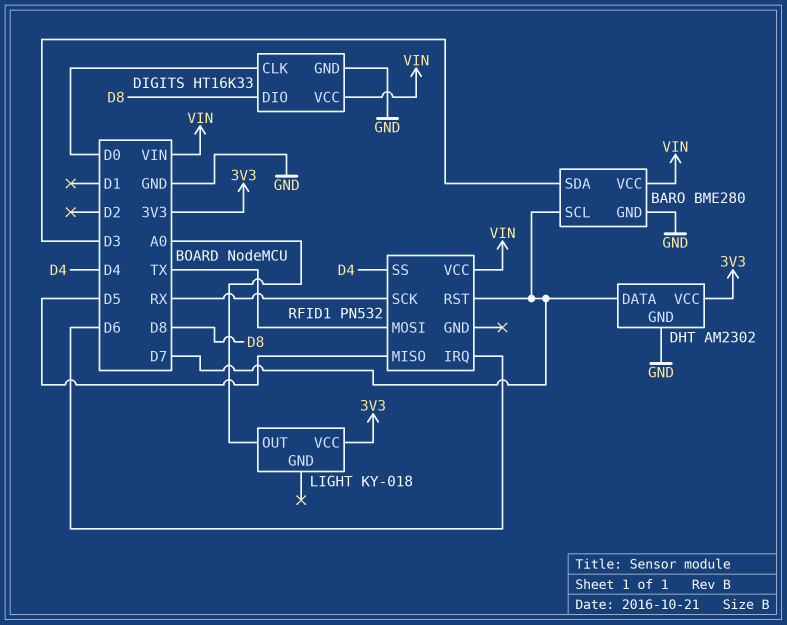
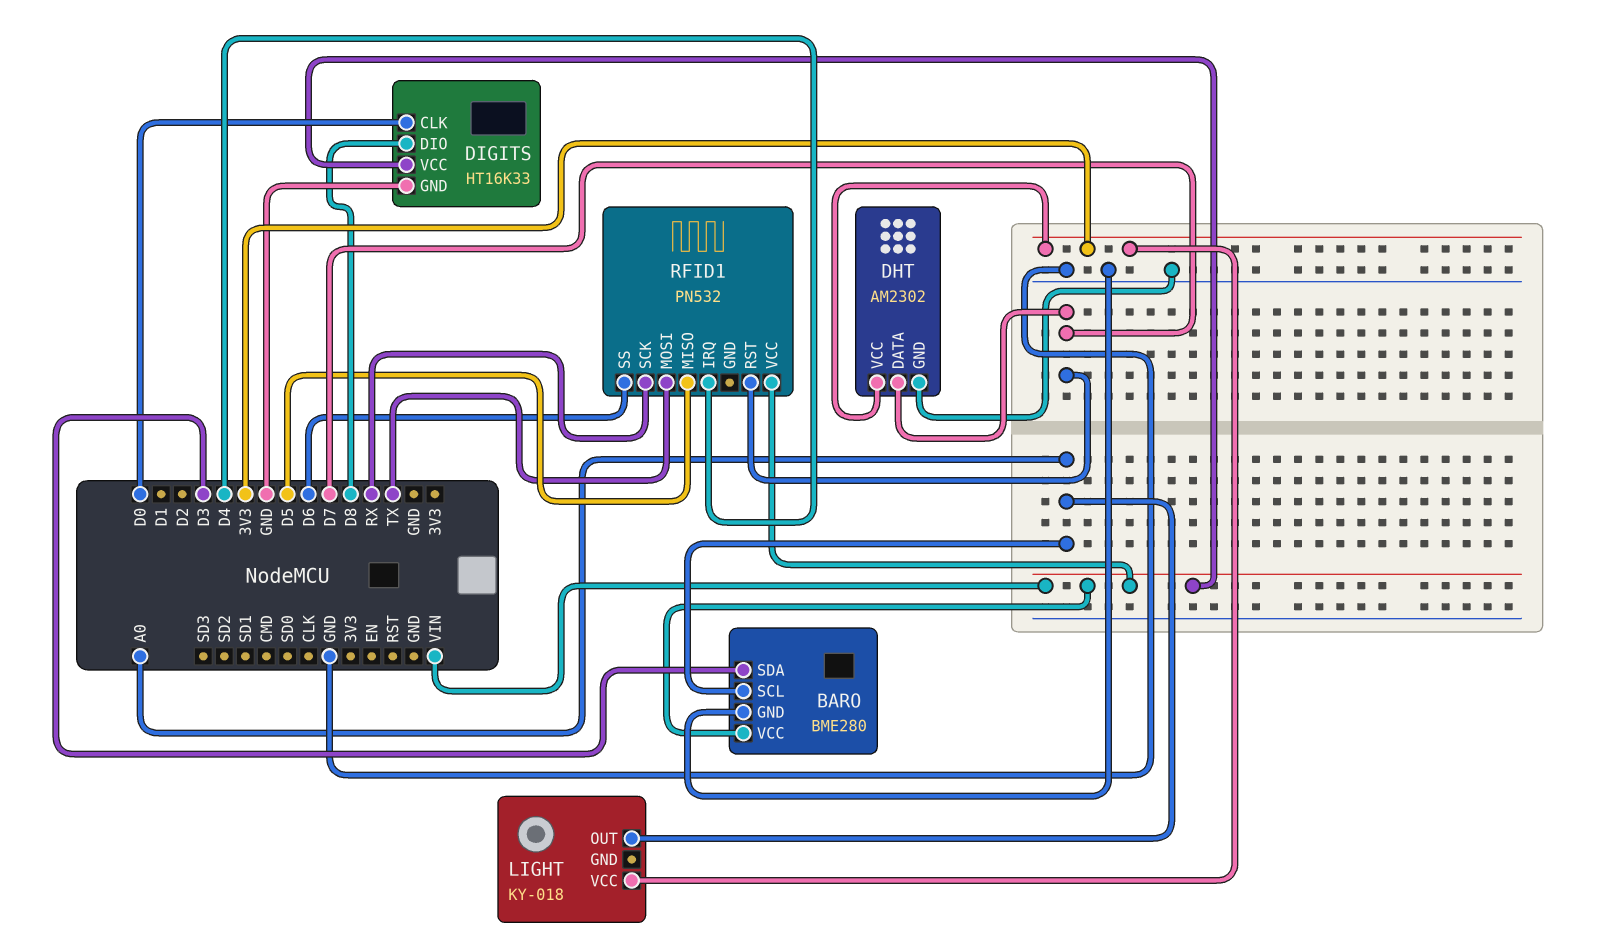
BARO pin SCL: D7 -> A0
RFID1 pin IRQ: D6 -> D4
RFID1 pin SS: D4 -> D6

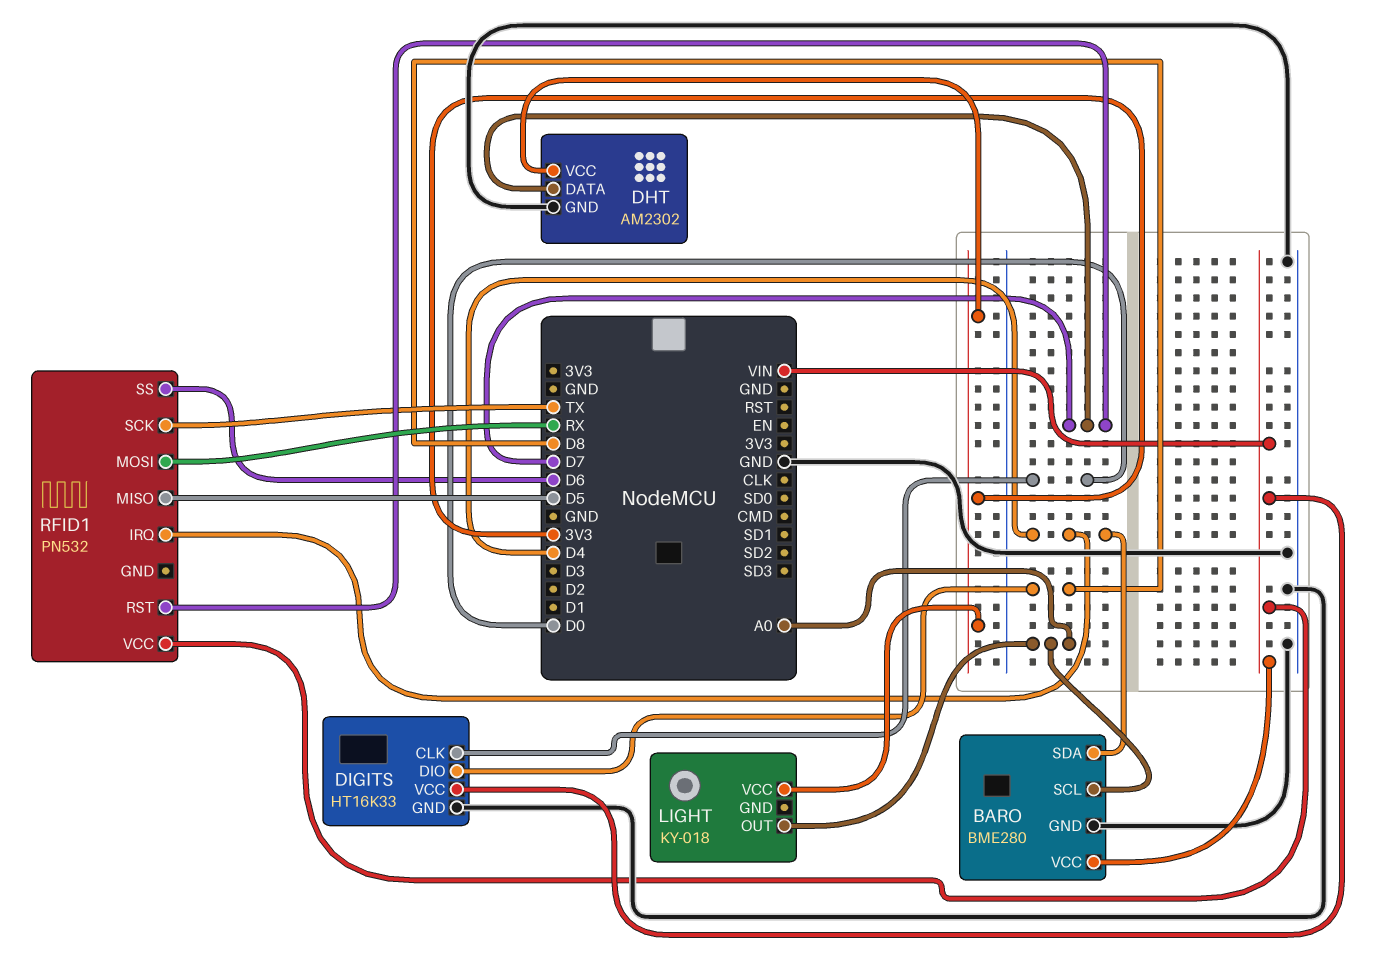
BARO pin SDA: D3 -> D4
RFID1 pin MOSI: TX -> RX
RFID1 pin SCK: RX -> TX

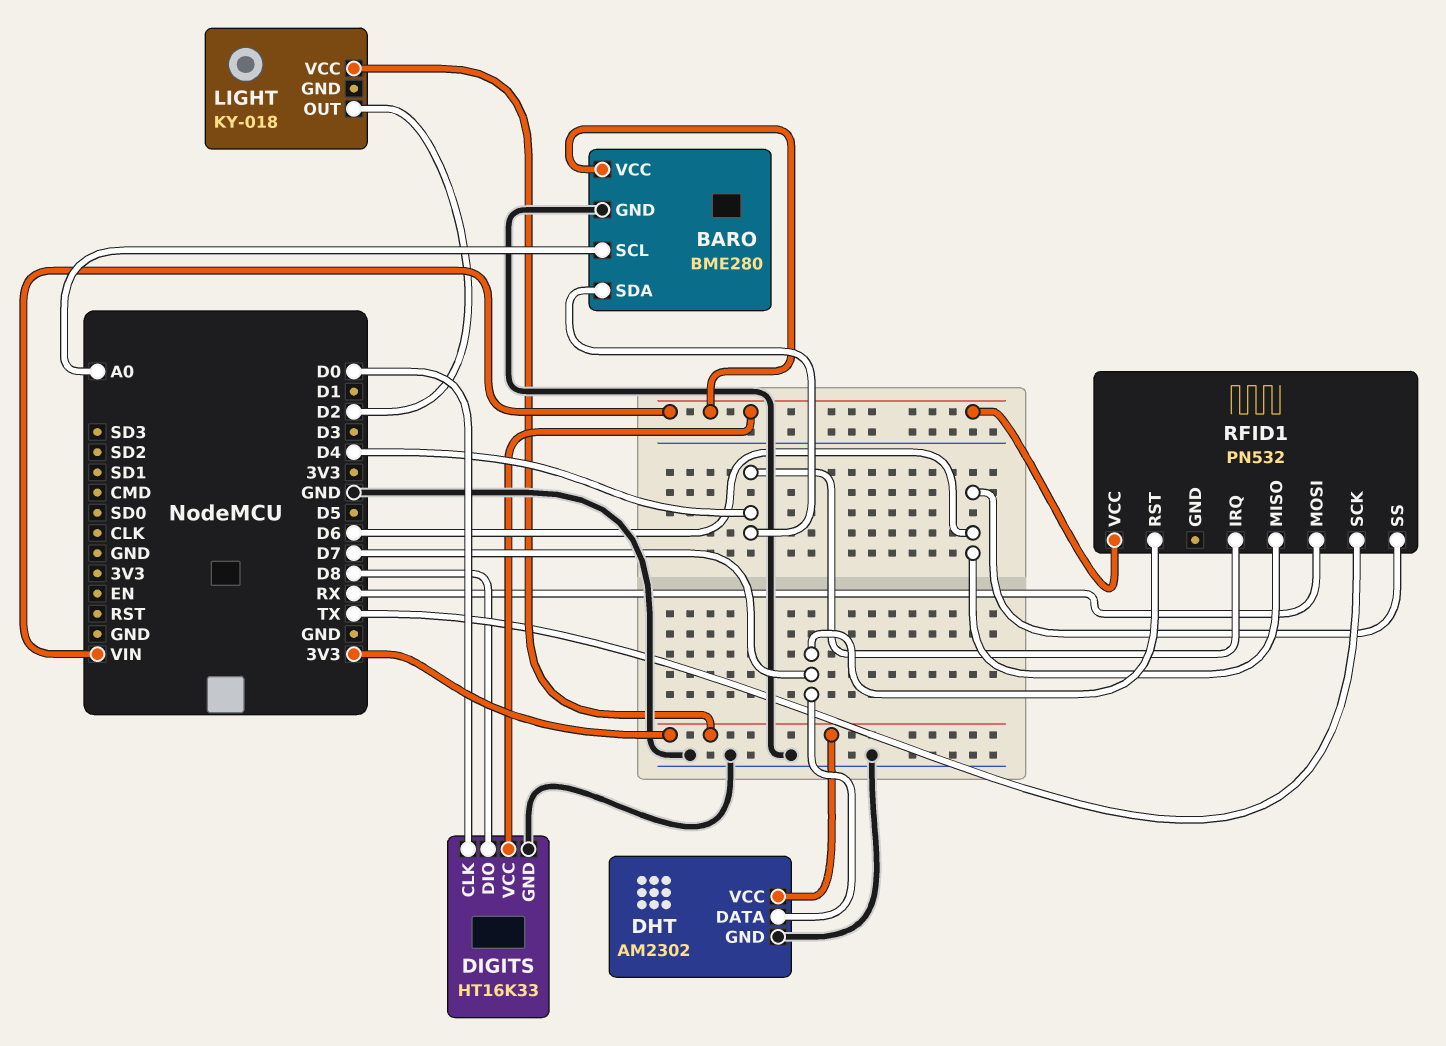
LIGHT pin OUT: A0 -> D2
RFID1 pin MISO: D5 -> D6

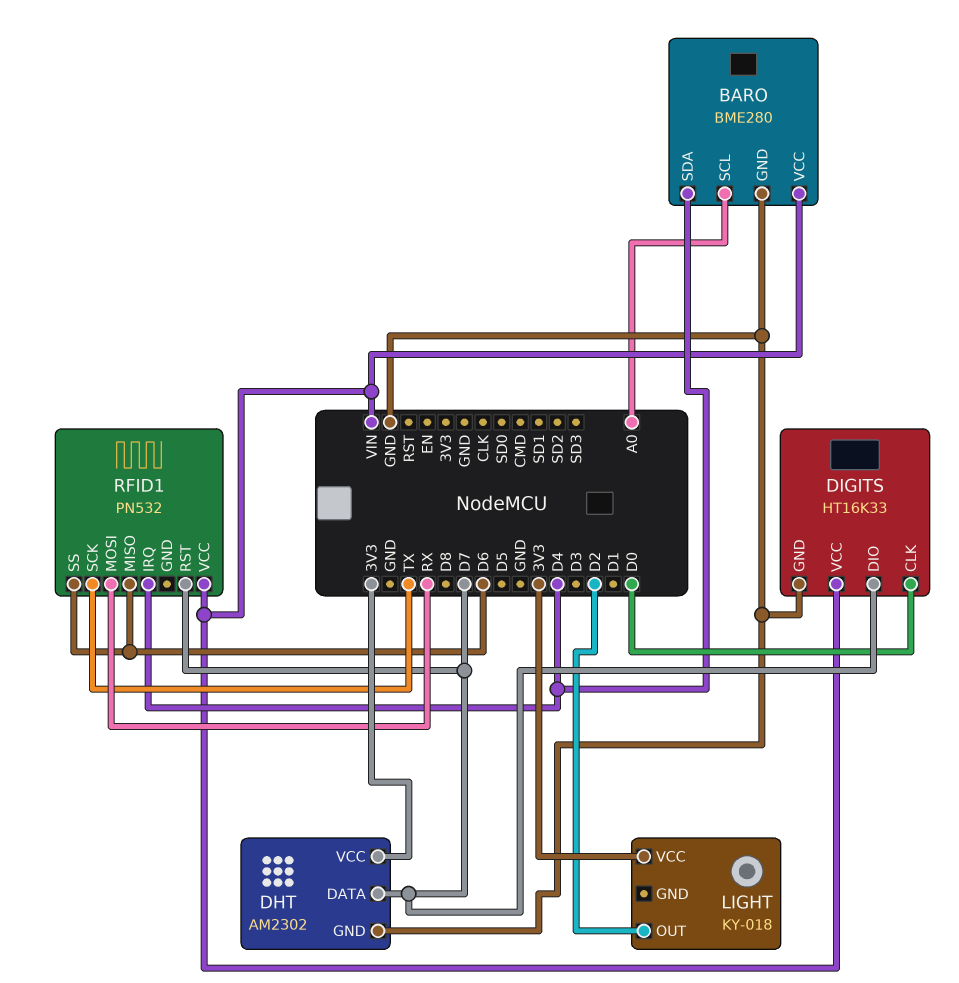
DIGITS pin DIO: D8 -> D7

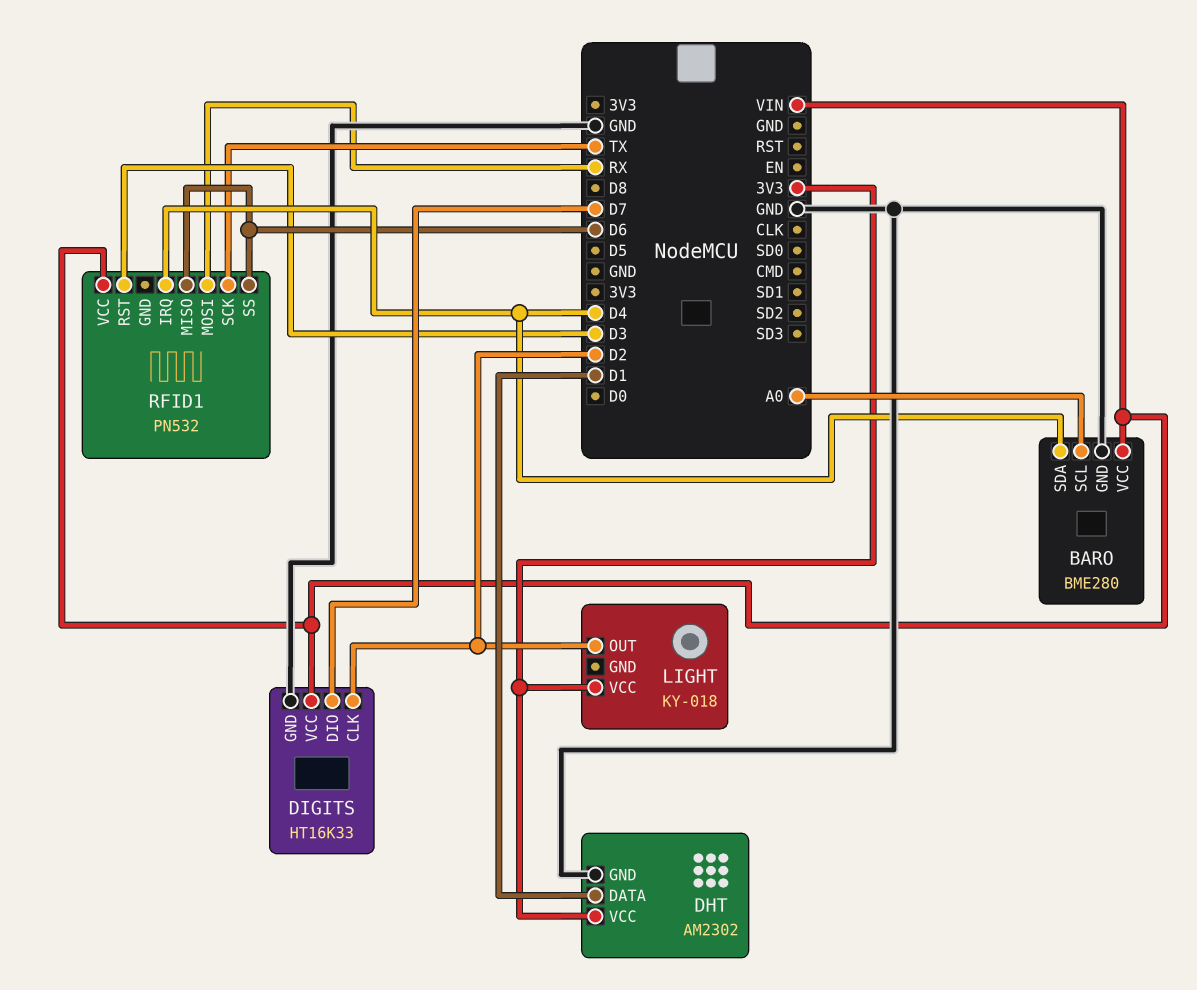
DHT pin DATA: D7 -> D1
DIGITS pin CLK: D0 -> D2
RFID1 pin RST: D7 -> D3

